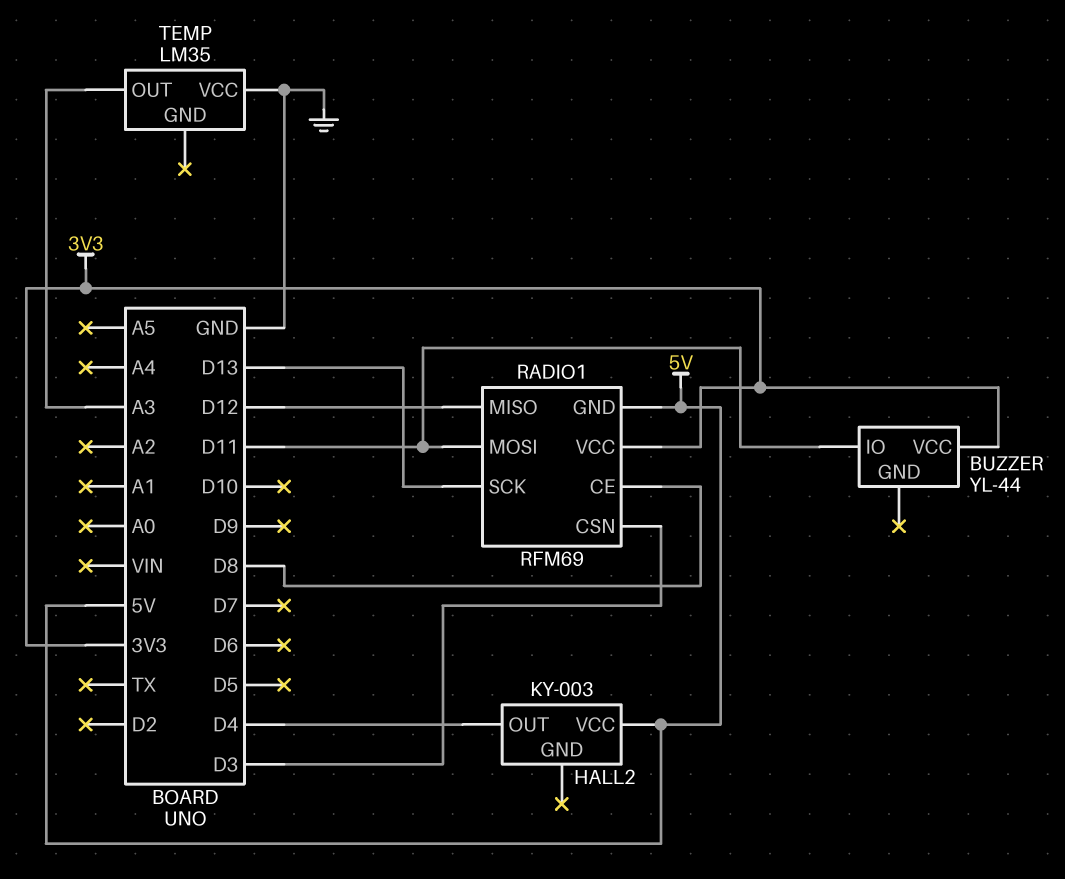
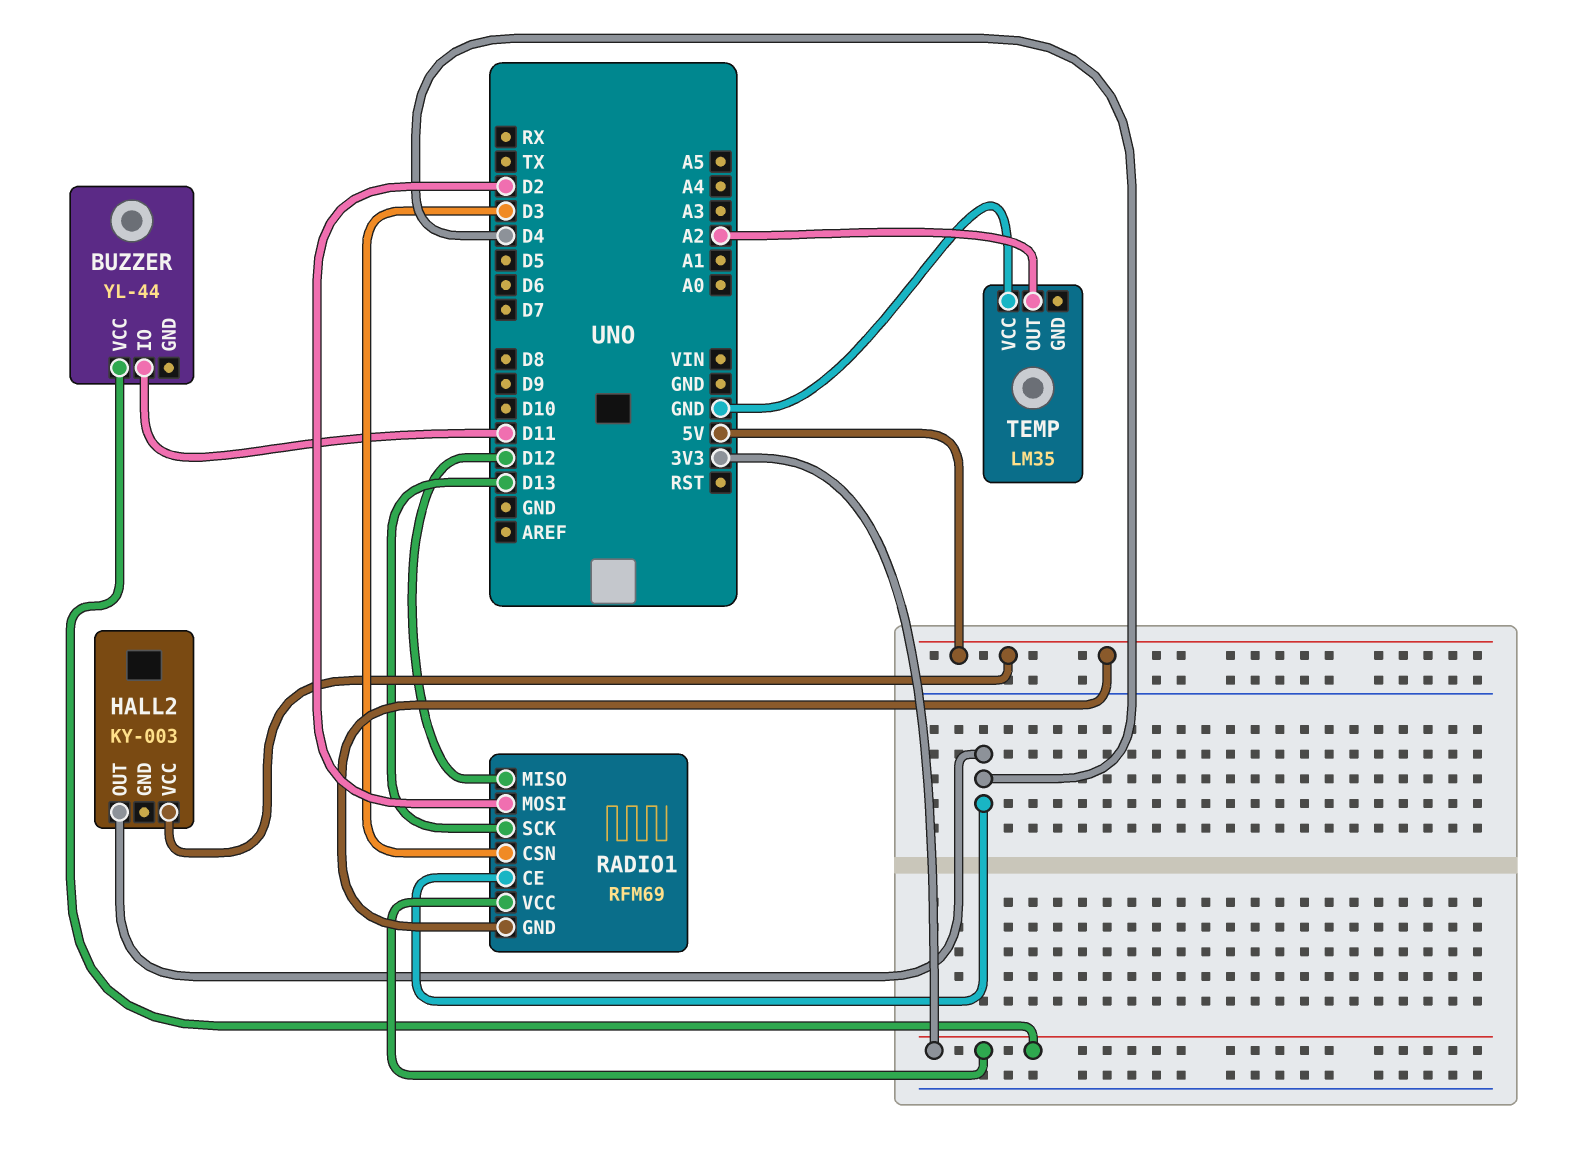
RADIO1 pin CE: D8 -> D4
RADIO1 pin MOSI: D11 -> D2
TEMP pin OUT: A3 -> A2

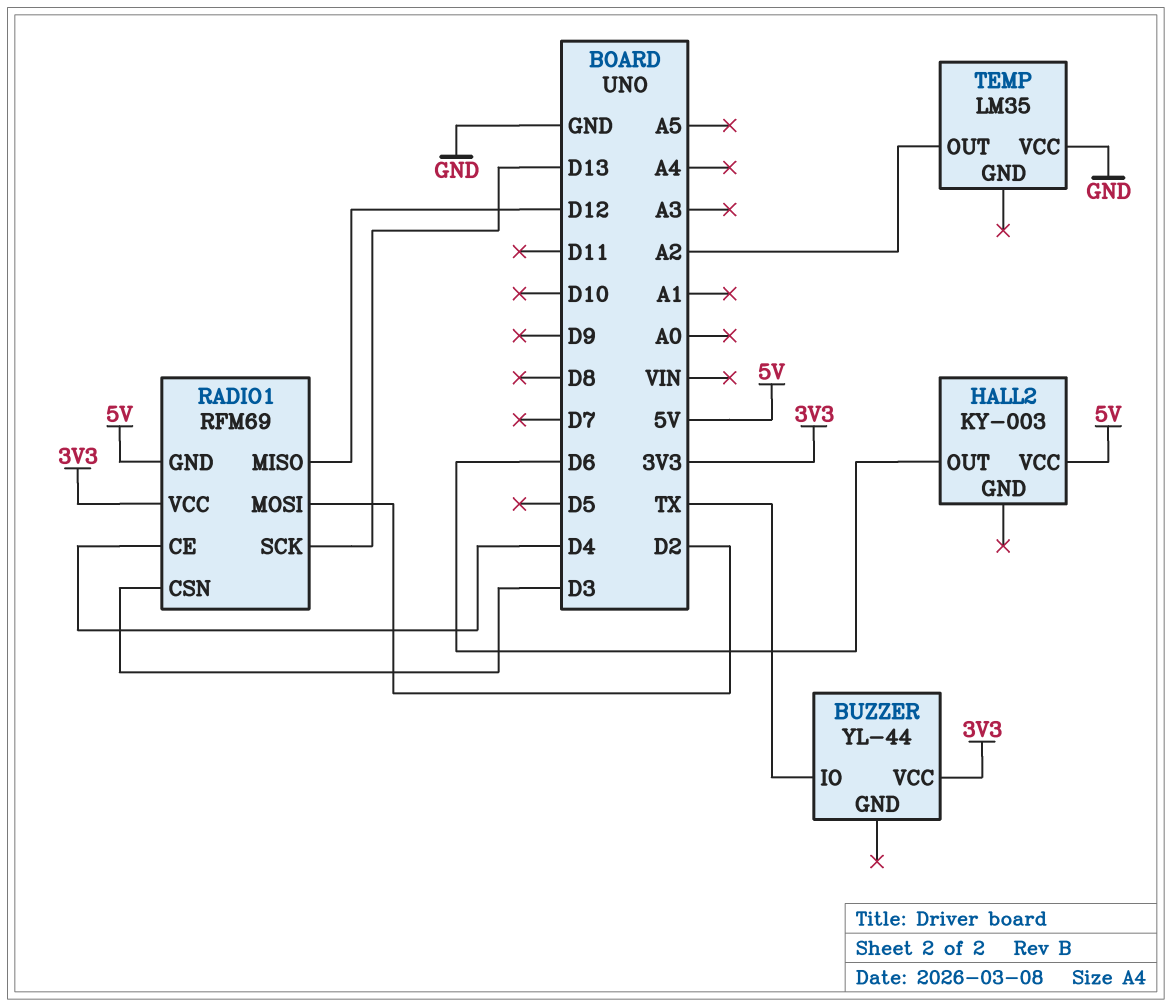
BUZZER pin IO: D11 -> TX
HALL2 pin OUT: D4 -> D6

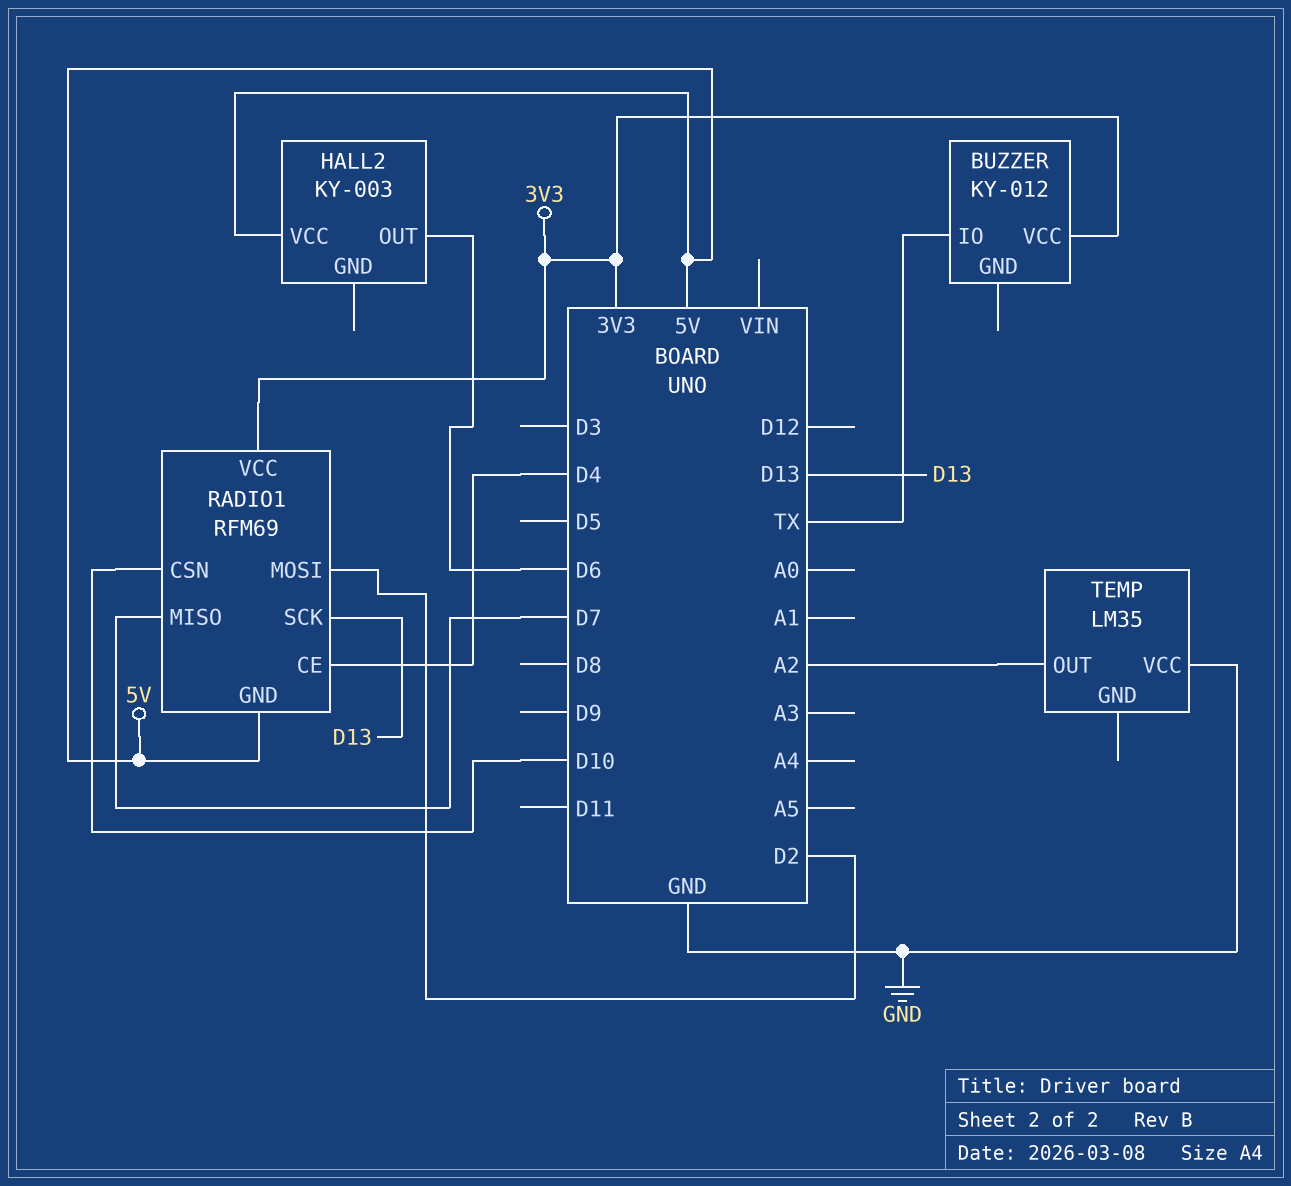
BUZZER: YL-44 -> KY-012
RADIO1 pin CSN: D3 -> D10
RADIO1 pin MISO: D12 -> D7

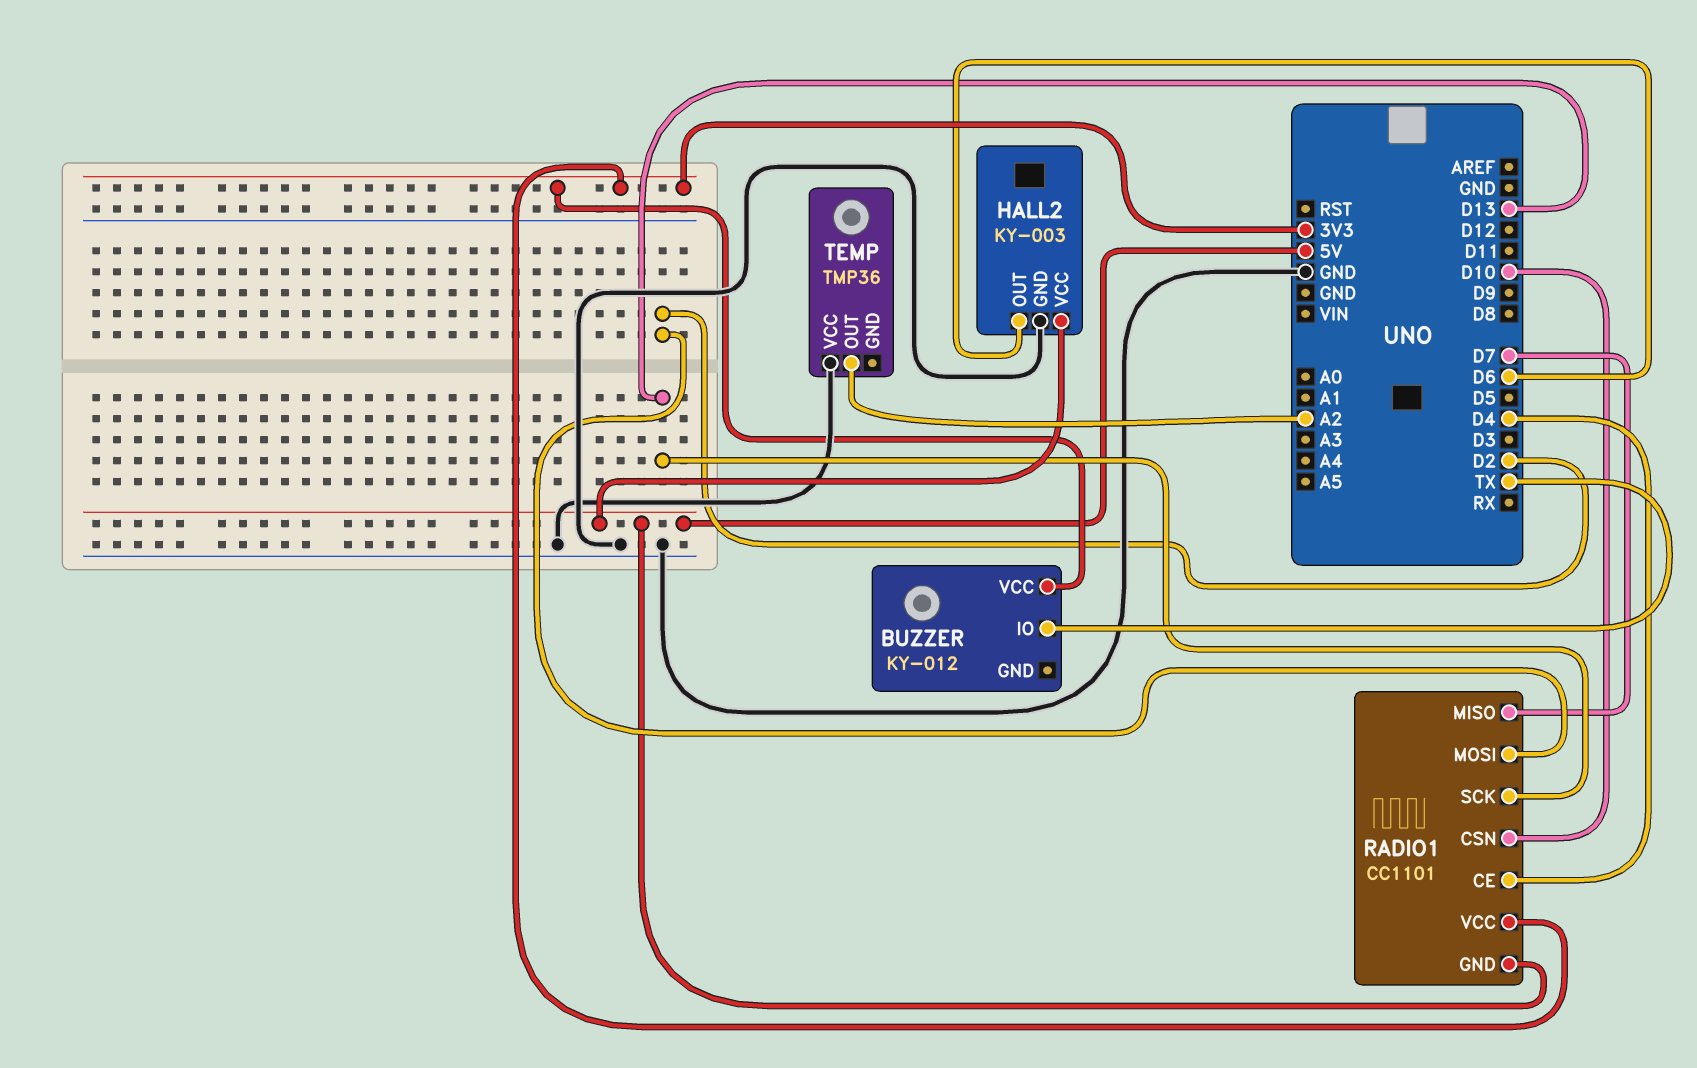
HALL2 pin GND: none -> GND
RADIO1: RFM69 -> CC1101
TEMP: LM35 -> TMP36

